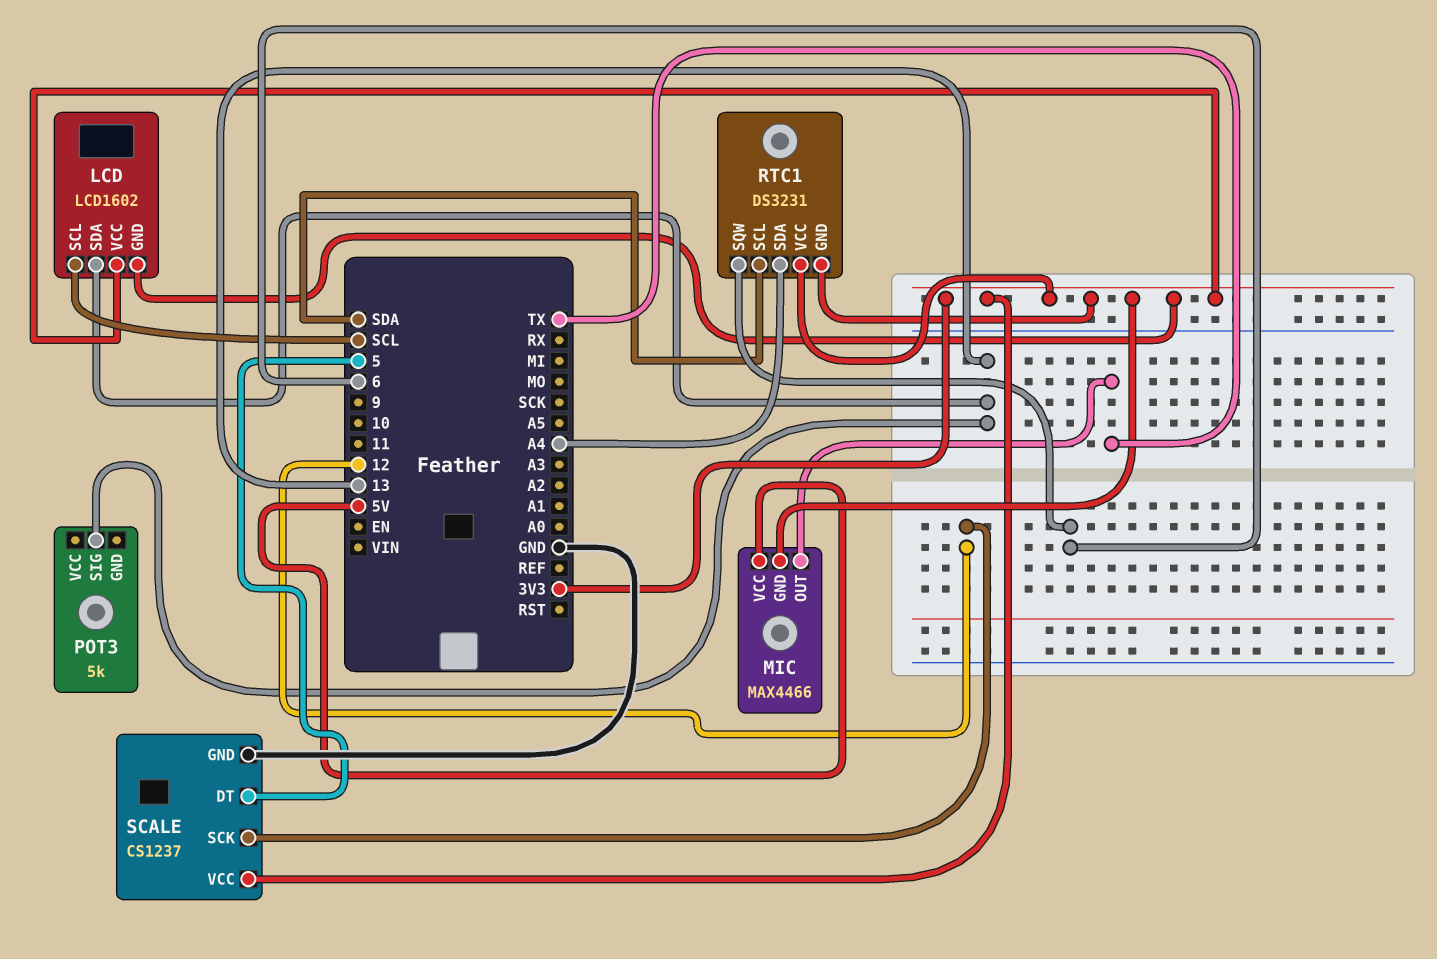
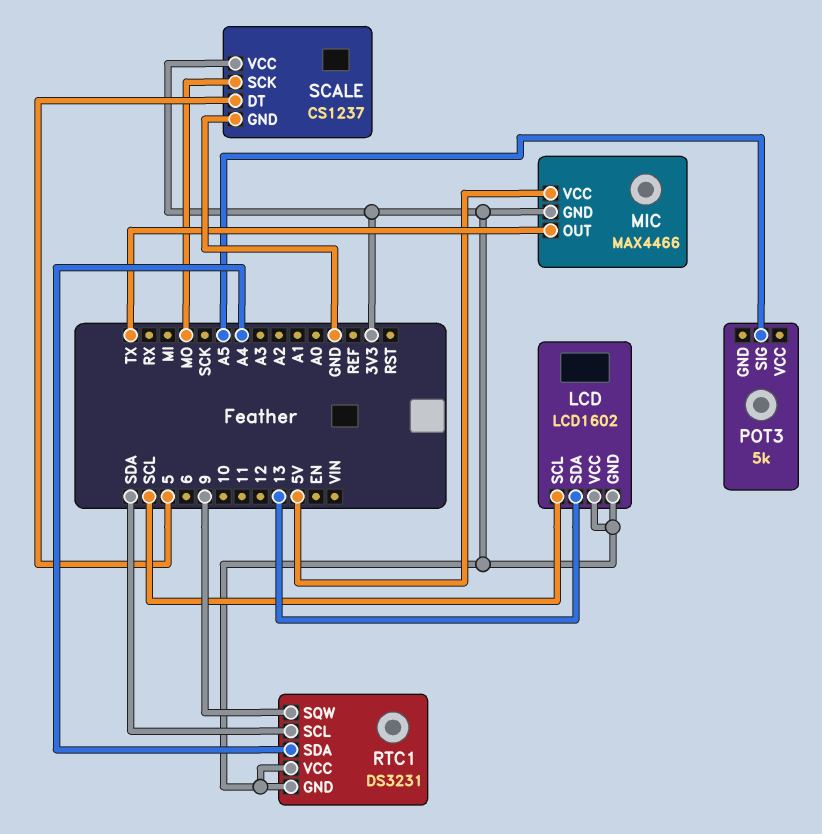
POT3 pin SIG: 13 -> A5
RTC1 pin SQW: 6 -> 9
SCALE pin SCK: 12 -> MO

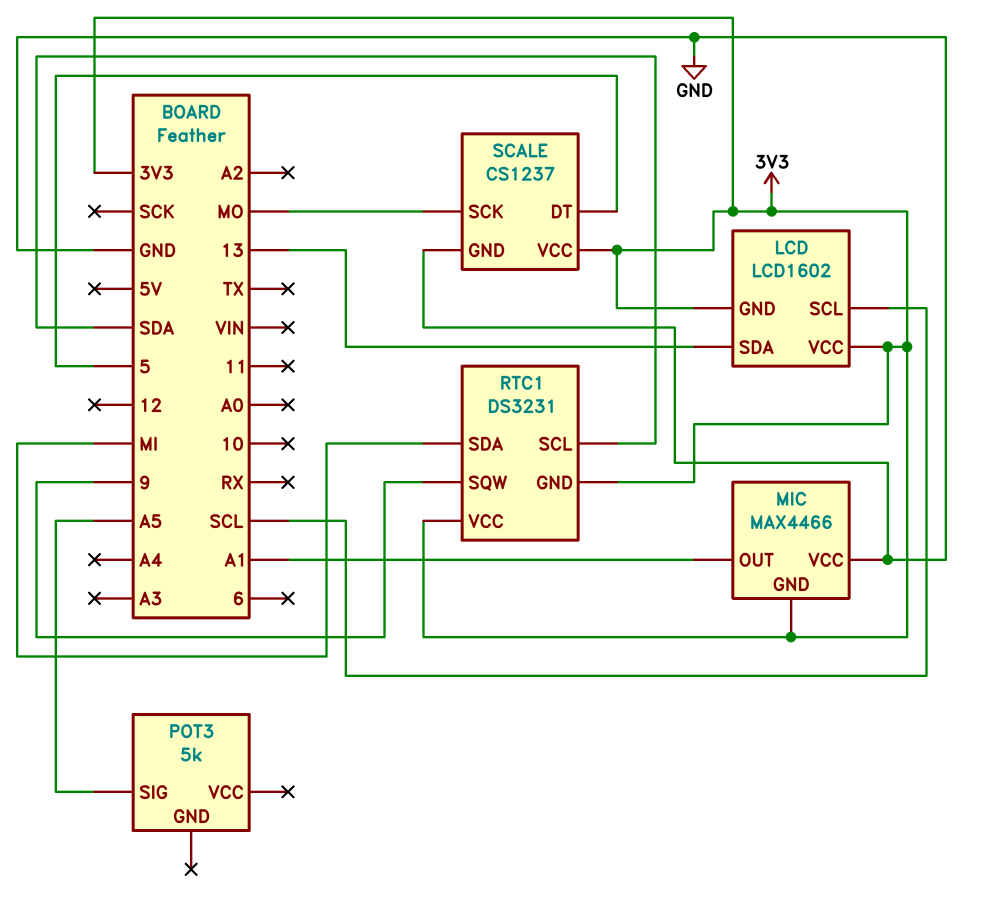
MIC pin OUT: TX -> A1
MIC pin VCC: 5V -> GND
RTC1 pin SDA: A4 -> MI

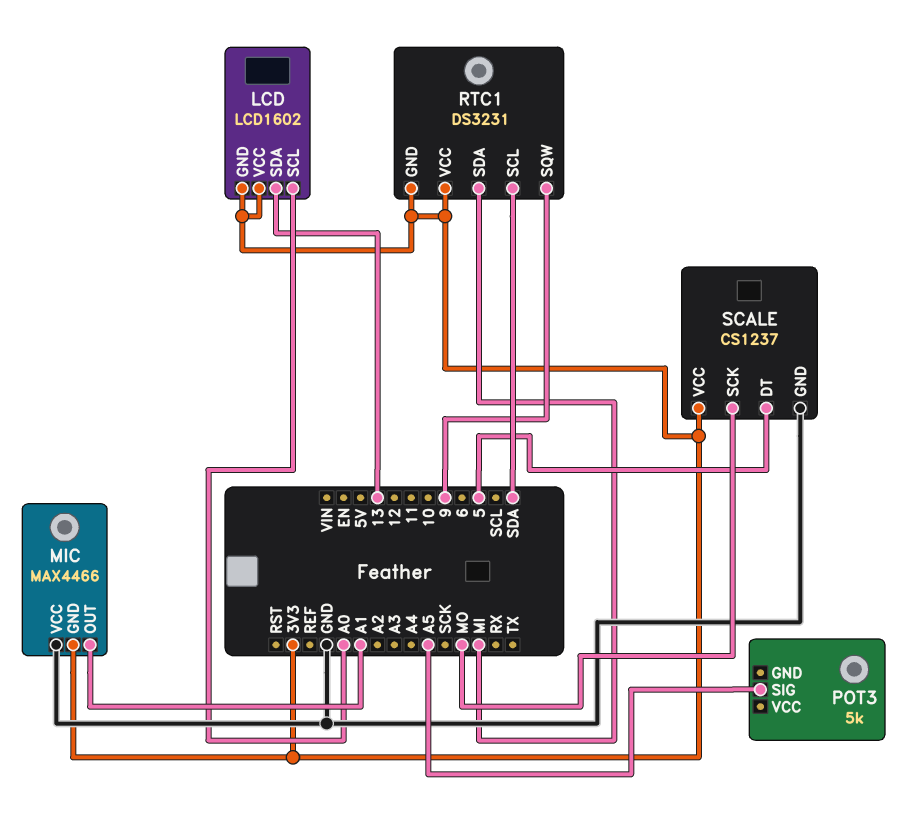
LCD pin SCL: SCL -> A0

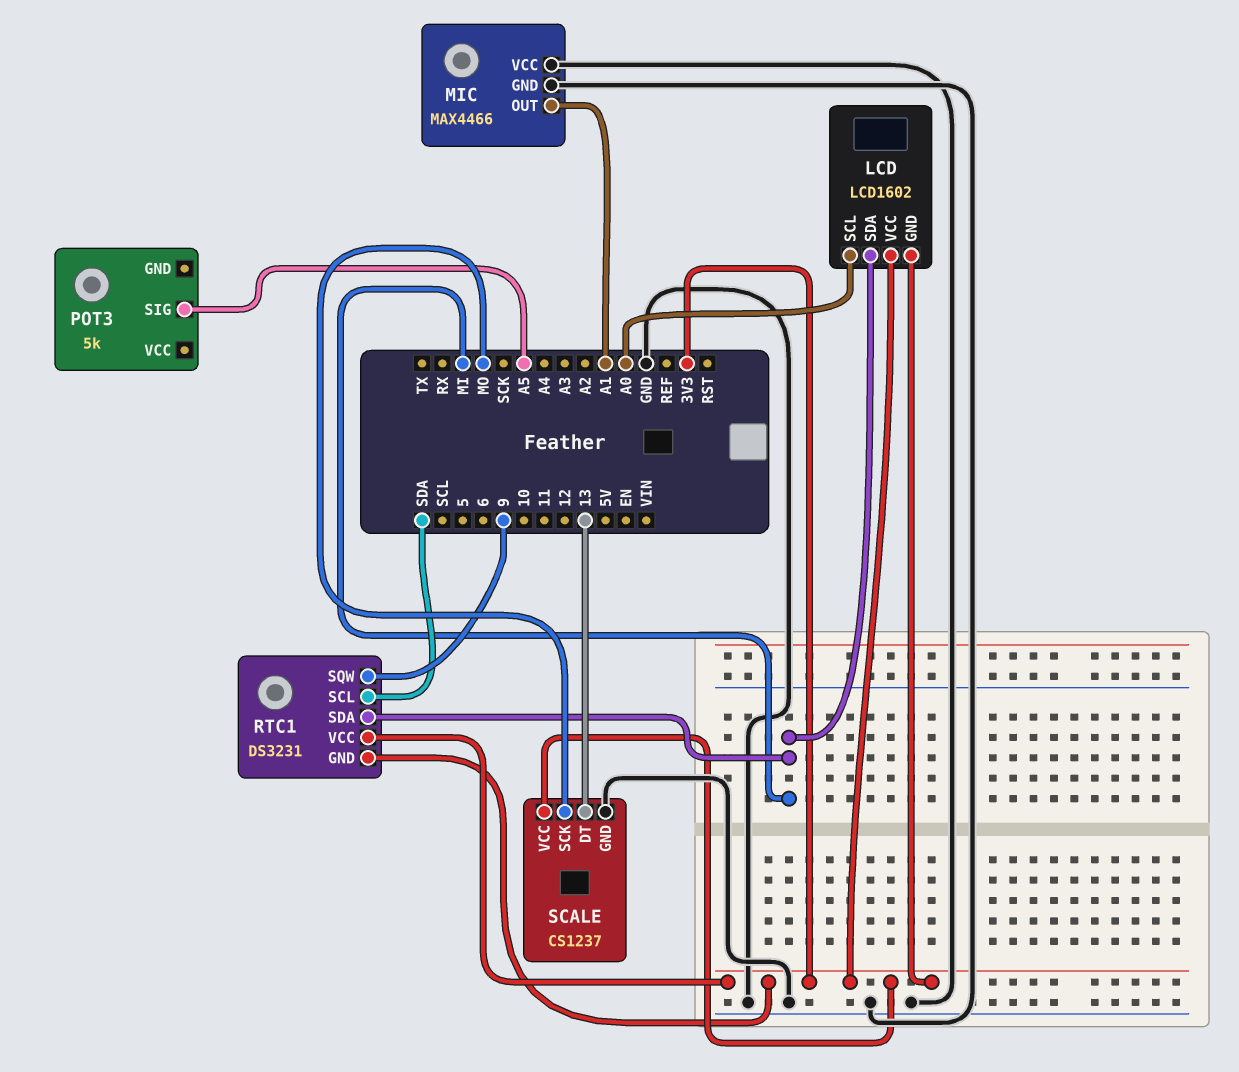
LCD pin SDA: 13 -> MI
MIC pin GND: 3V3 -> GND
SCALE pin DT: 5 -> 13

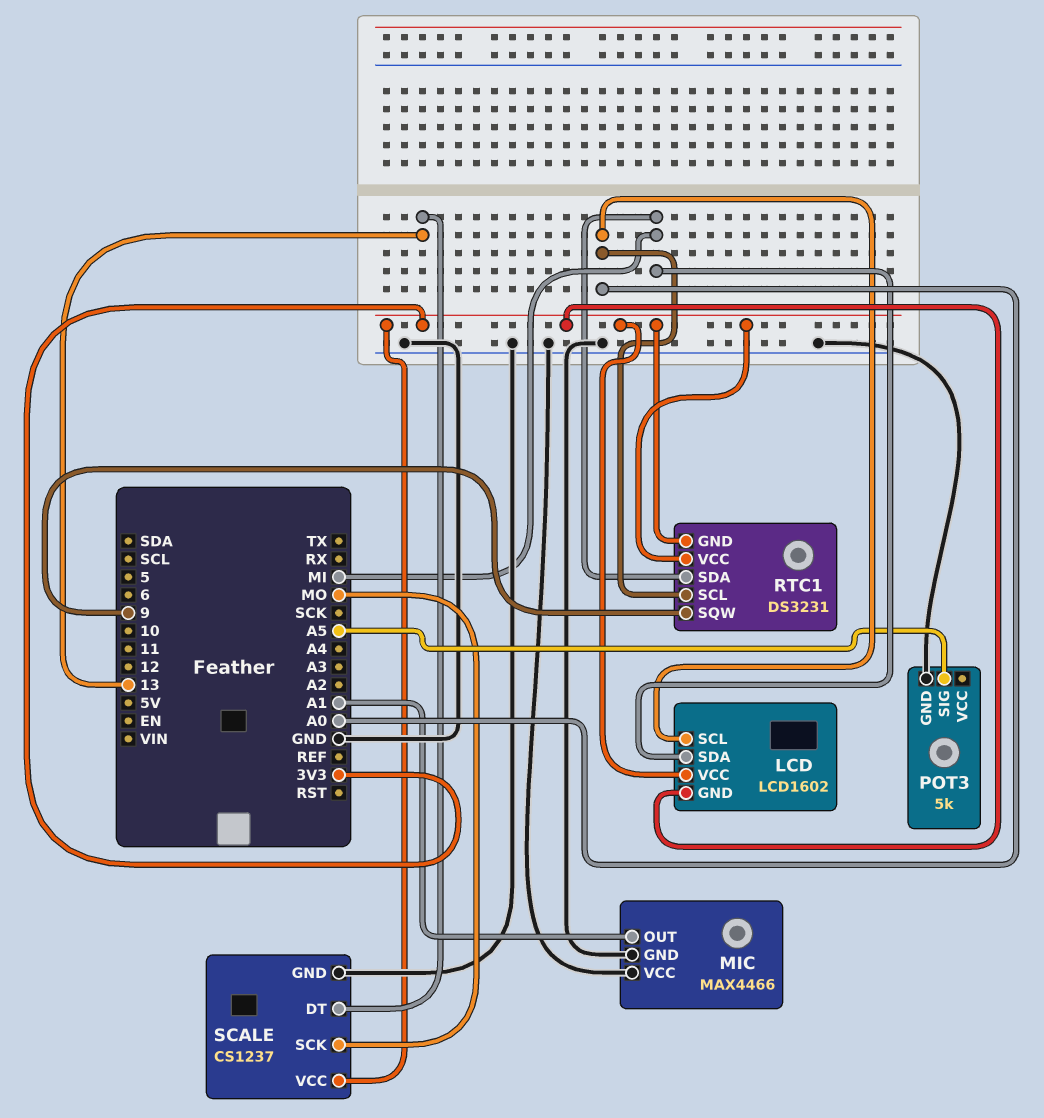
POT3 pin GND: none -> GND
RTC1 pin SCL: SDA -> A0

